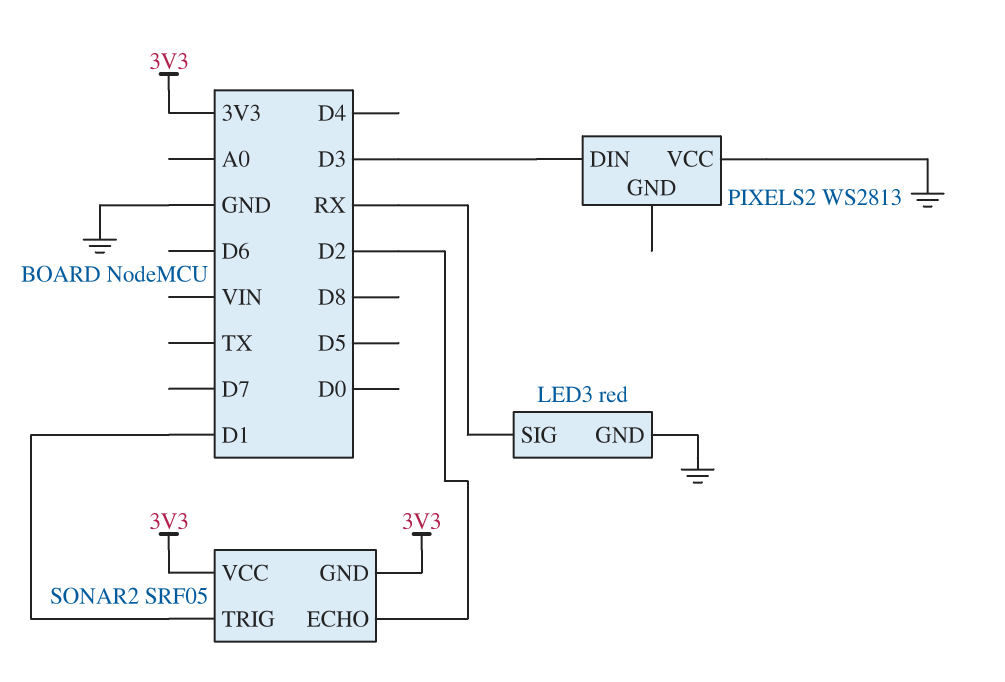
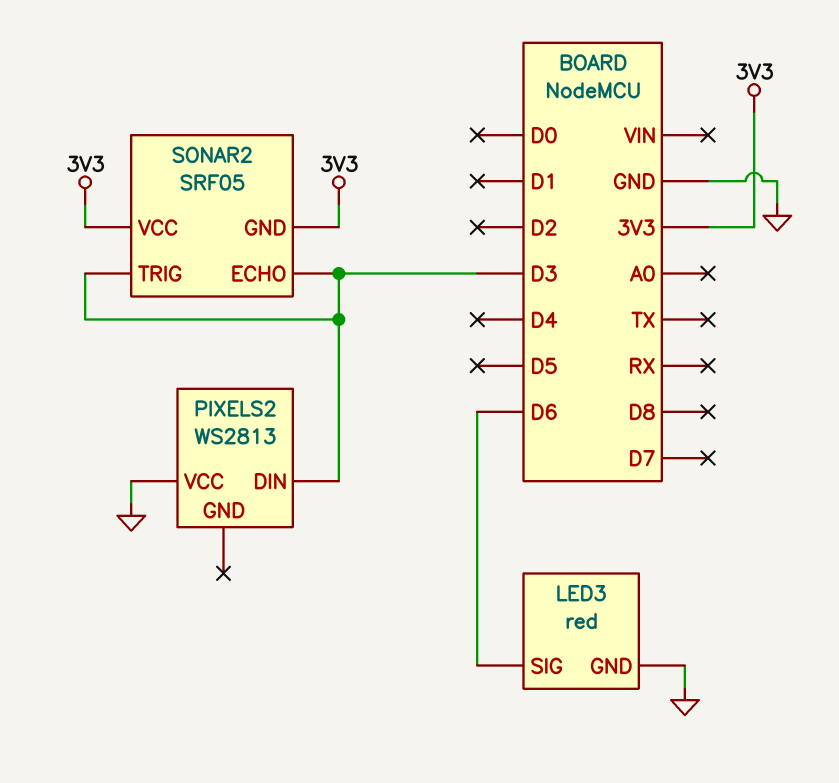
LED3 pin SIG: RX -> D6
SONAR2 pin ECHO: D2 -> D3
SONAR2 pin TRIG: D1 -> D3

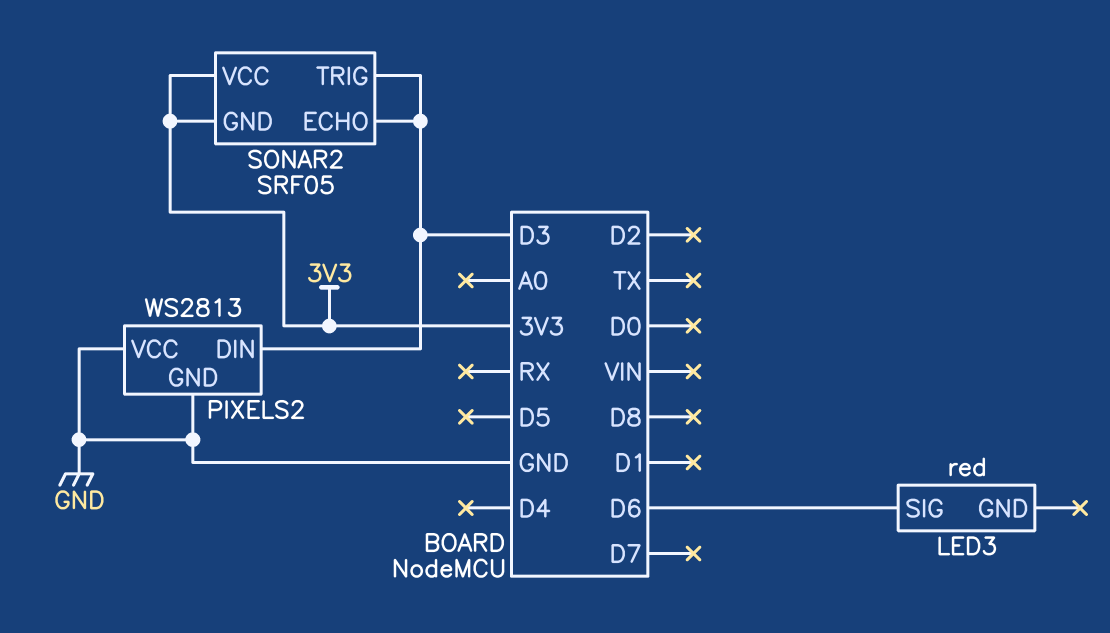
LED3 pin GND: GND -> none
PIXELS2 pin GND: none -> GND

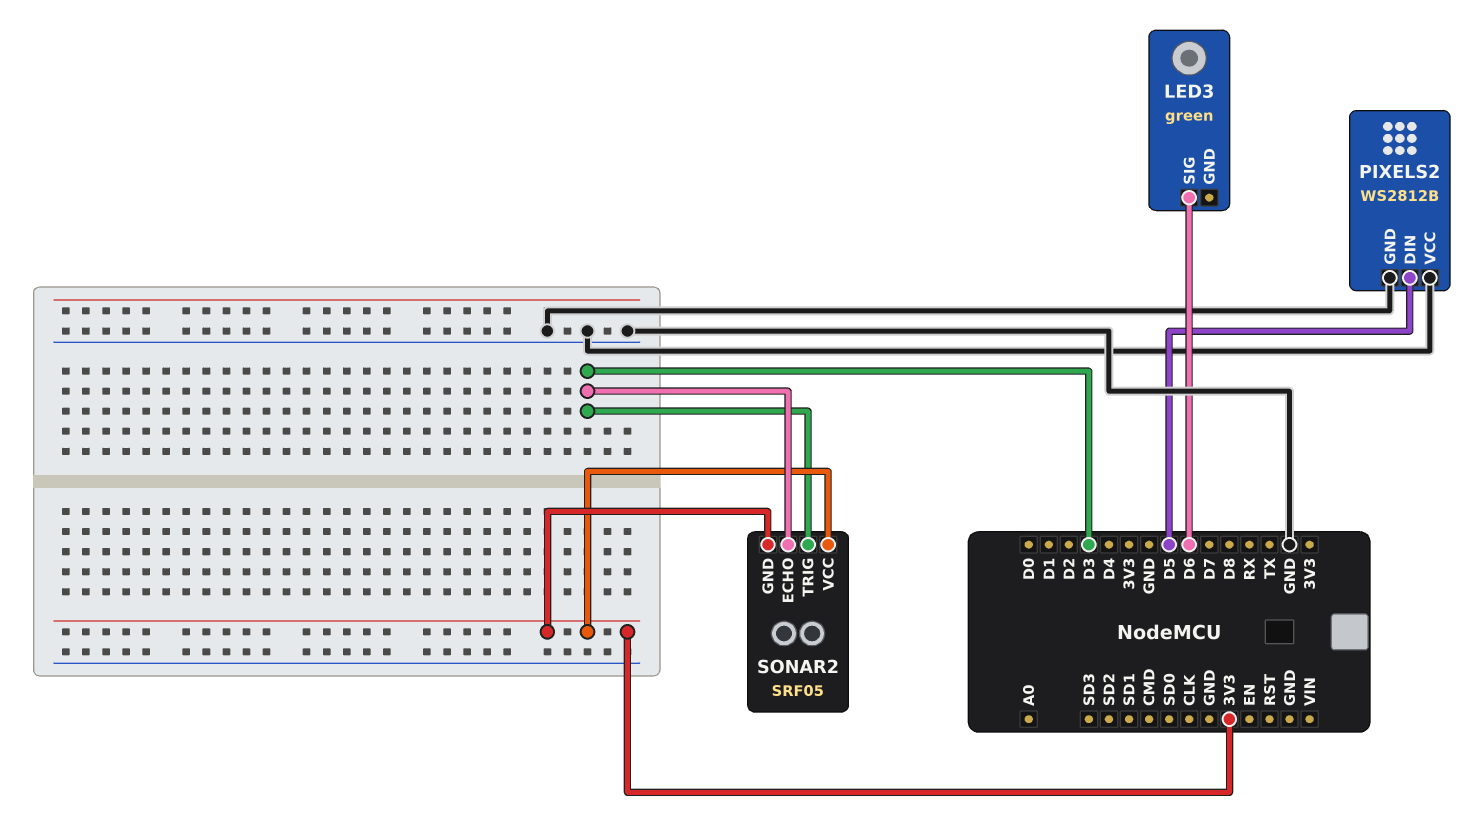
LED3: red -> green
PIXELS2: WS2813 -> WS2812B
PIXELS2 pin DIN: D3 -> D5

